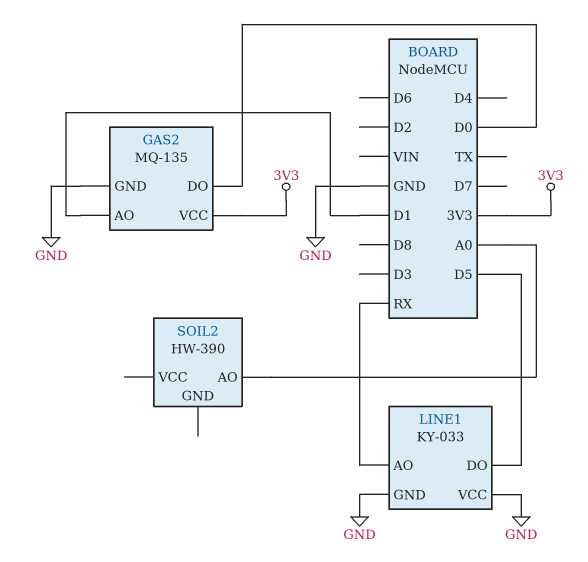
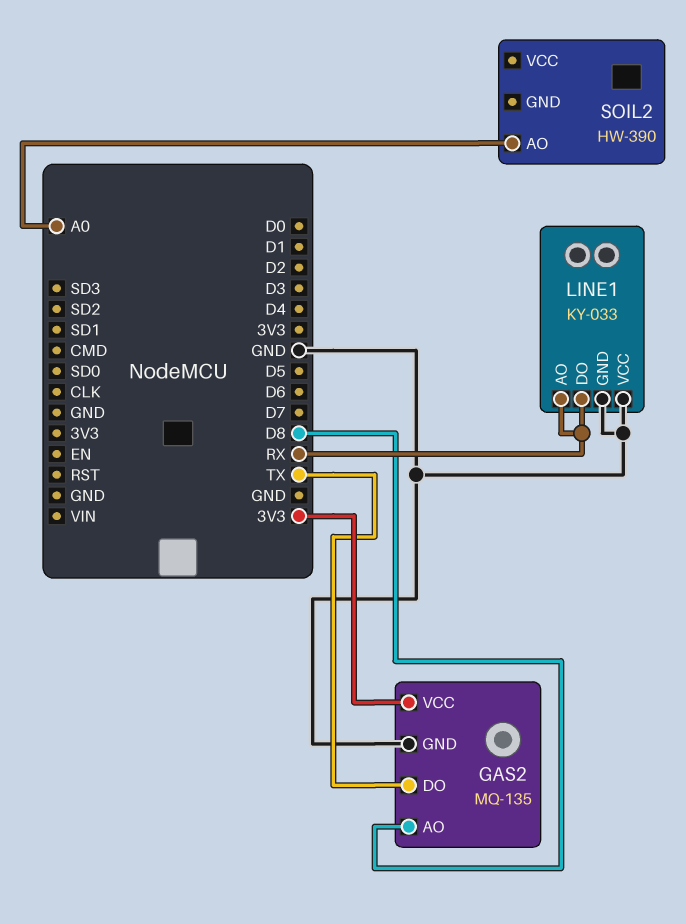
GAS2 pin AO: D1 -> D8
GAS2 pin DO: D0 -> TX
LINE1 pin DO: D5 -> RX

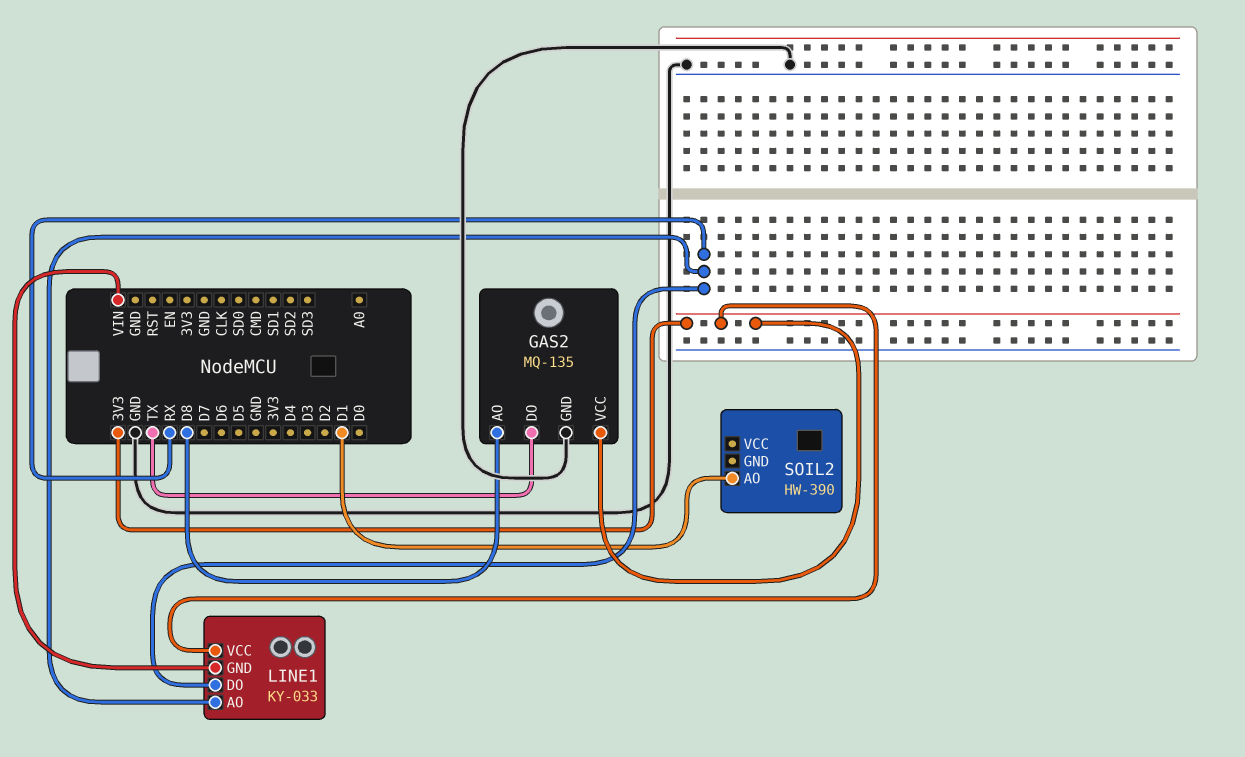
LINE1 pin GND: GND -> VIN
LINE1 pin VCC: GND -> 3V3
SOIL2 pin AO: A0 -> D1

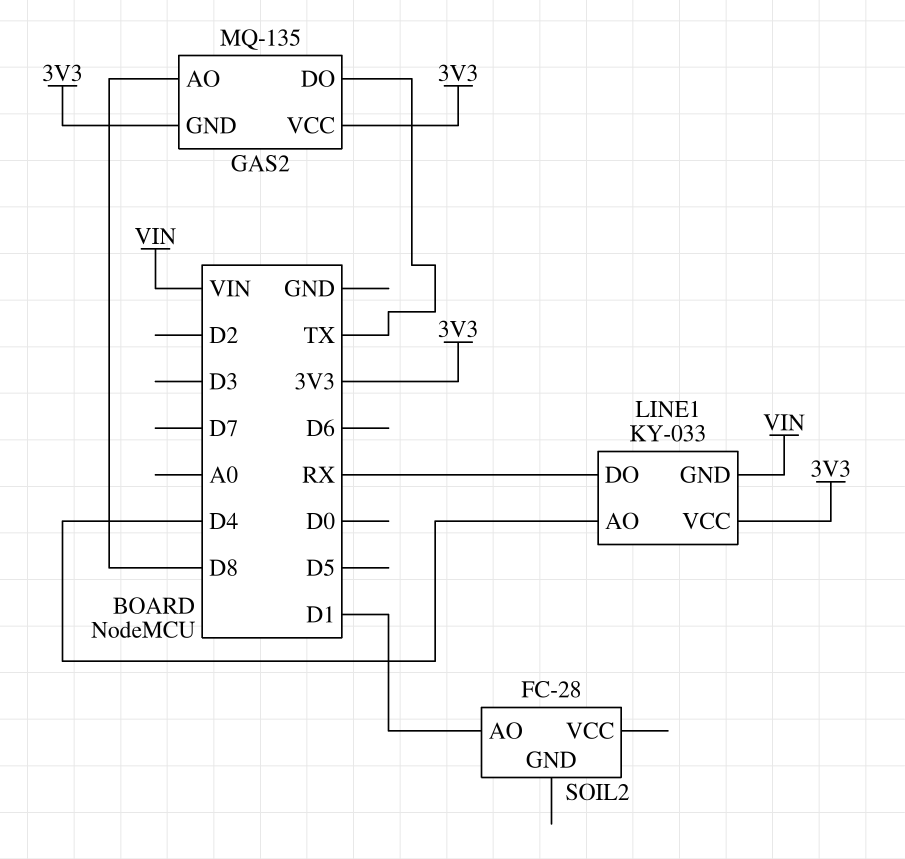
GAS2 pin GND: GND -> 3V3
LINE1 pin AO: RX -> D4
SOIL2: HW-390 -> FC-28

